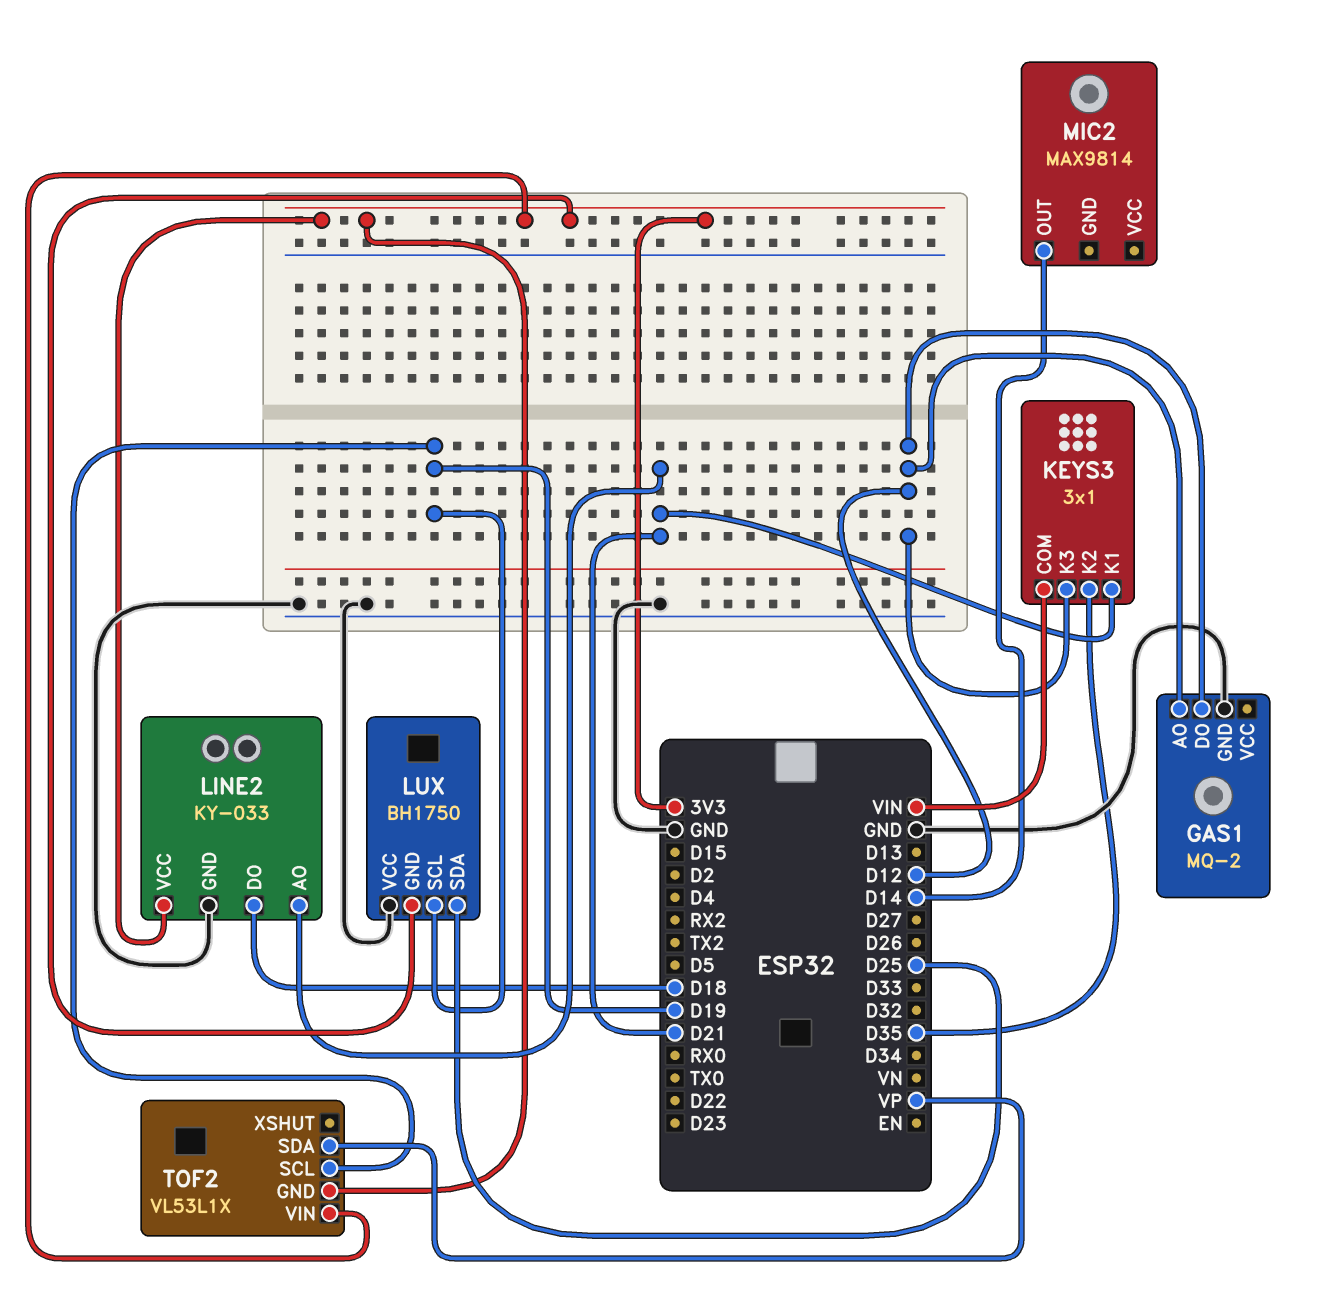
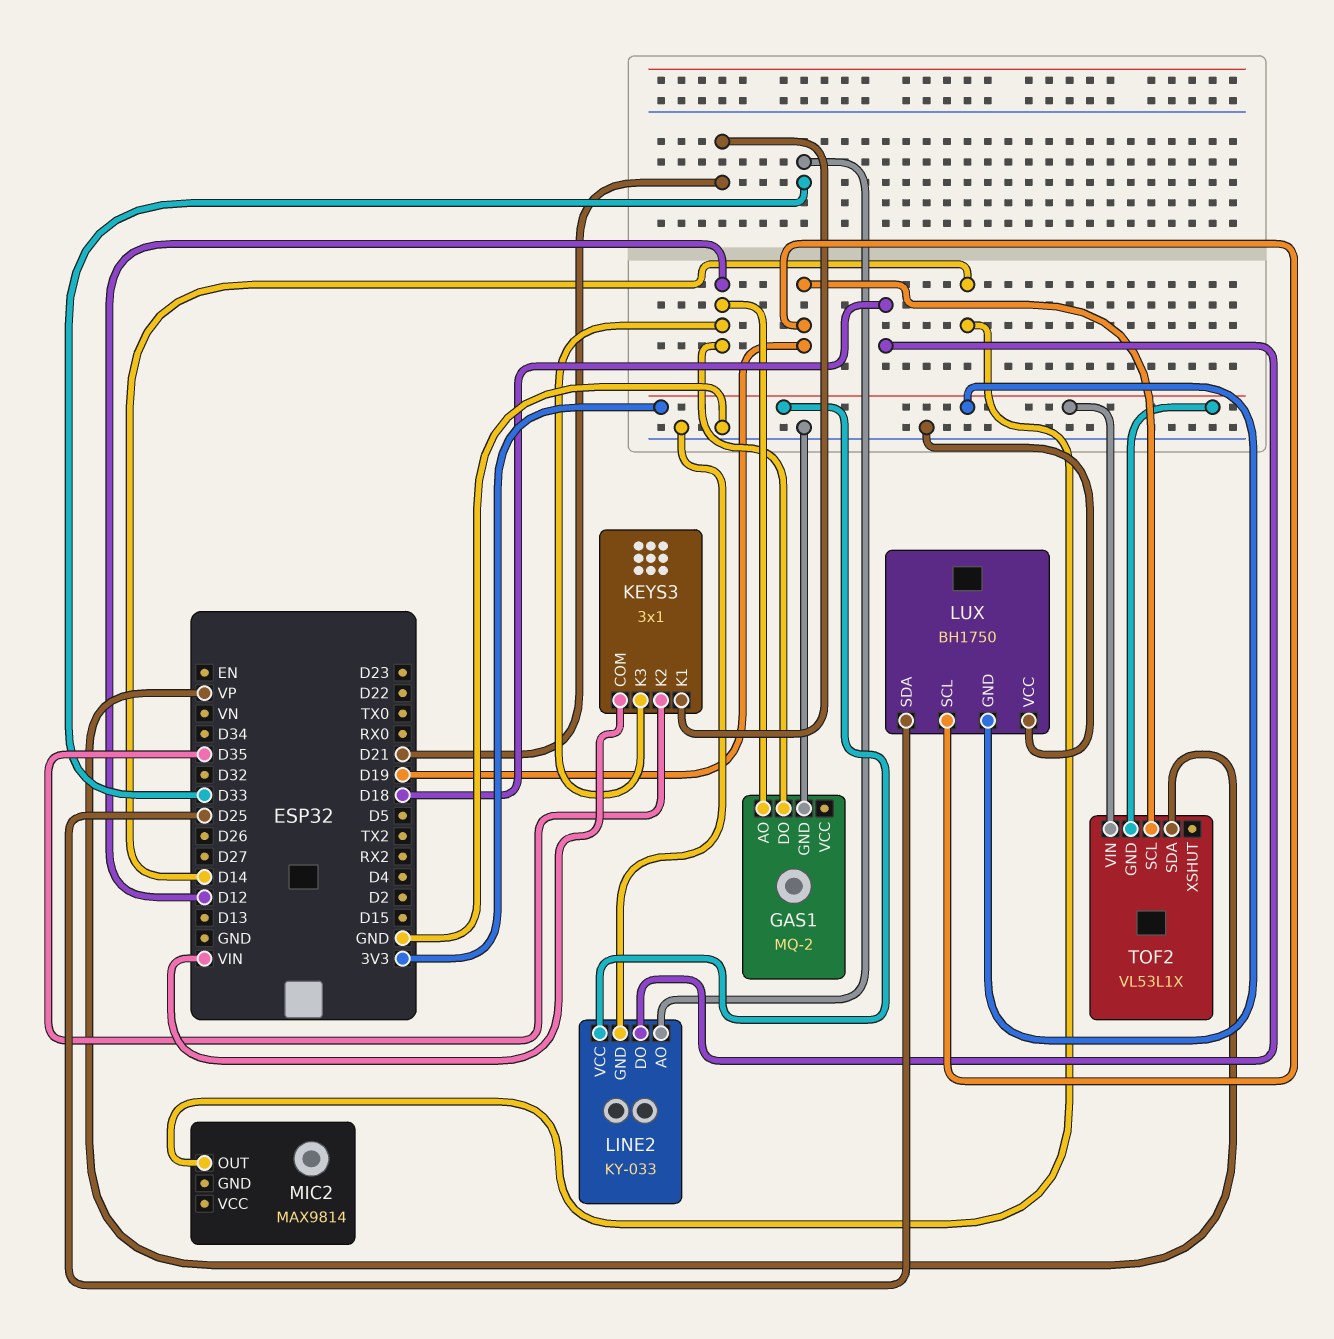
LINE2 pin AO: D21 -> D33

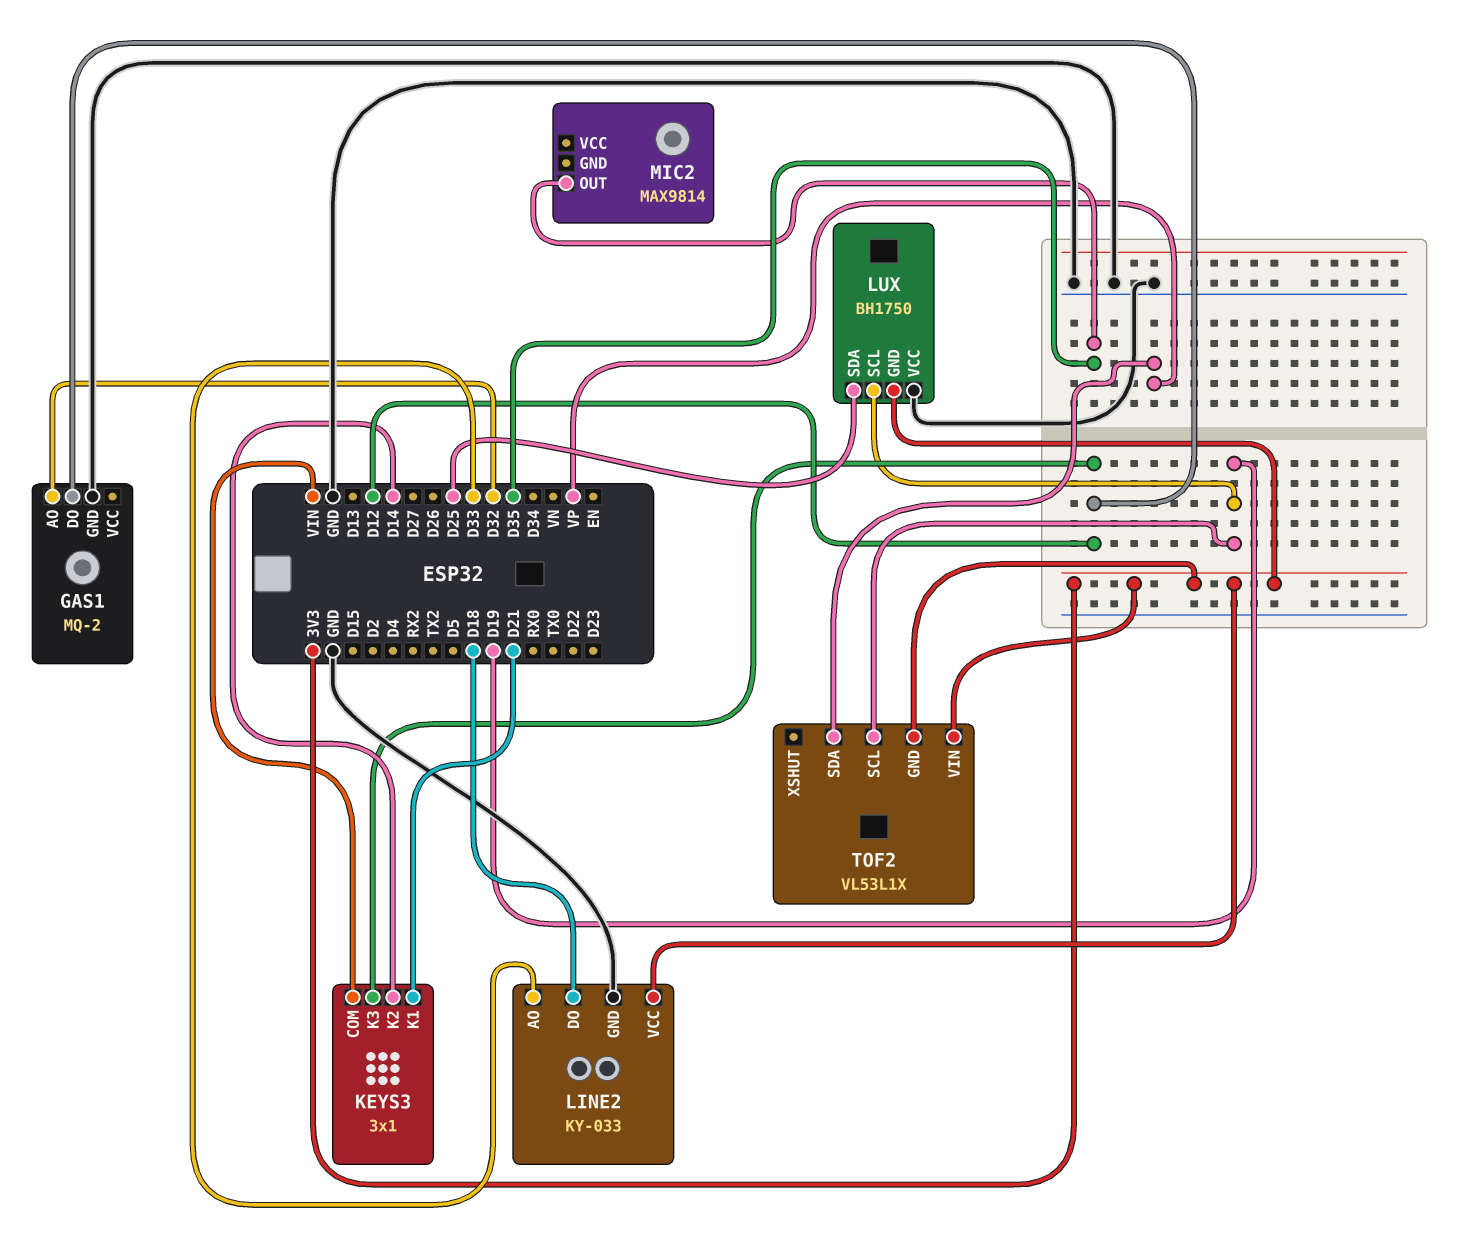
GAS1 pin AO: D12 -> D32
KEYS3 pin K2: D35 -> D14
MIC2 pin OUT: D14 -> D35

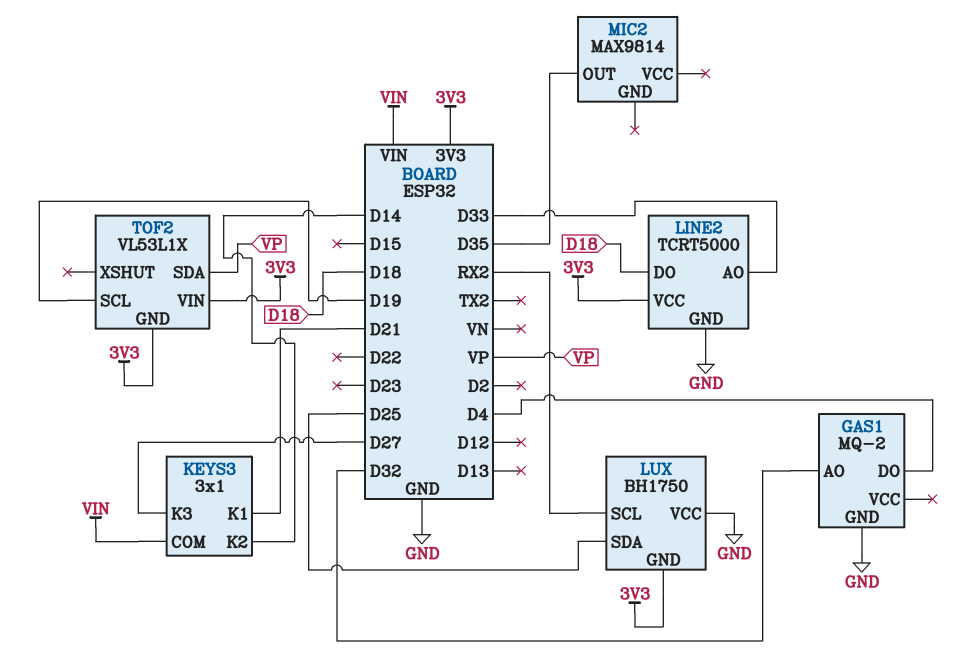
GAS1 pin DO: D12 -> D4
KEYS3 pin K3: D12 -> D27
LINE2: KY-033 -> TCRT5000
LUX pin SCL: D19 -> RX2

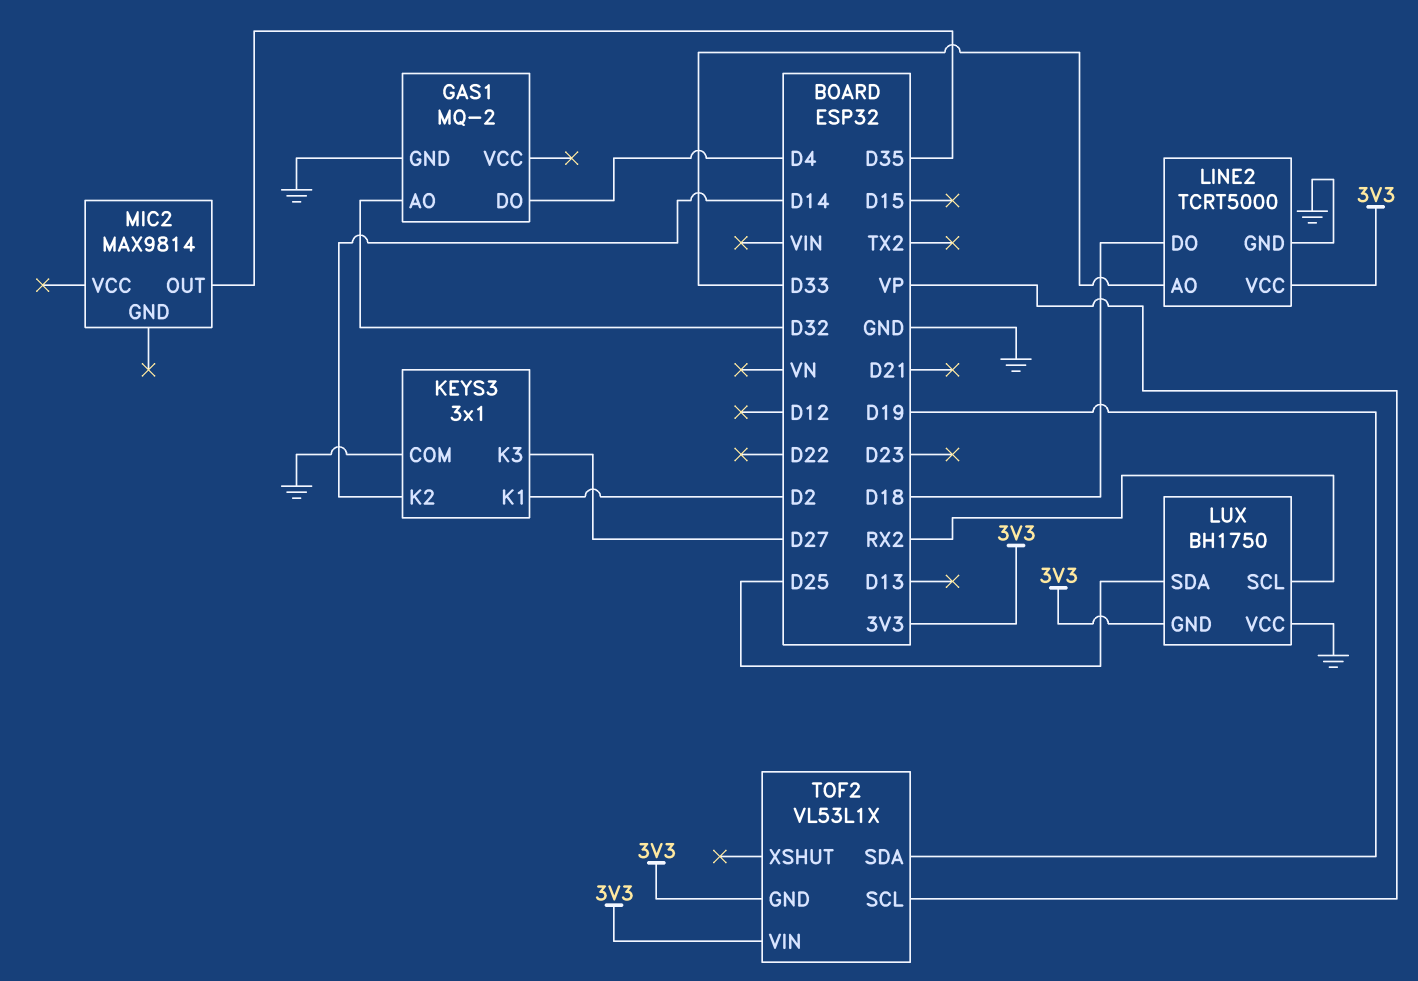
KEYS3 pin COM: VIN -> GND
KEYS3 pin K1: D21 -> D2
TOF2 pin SCL: D19 -> VP
TOF2 pin SDA: VP -> D19

